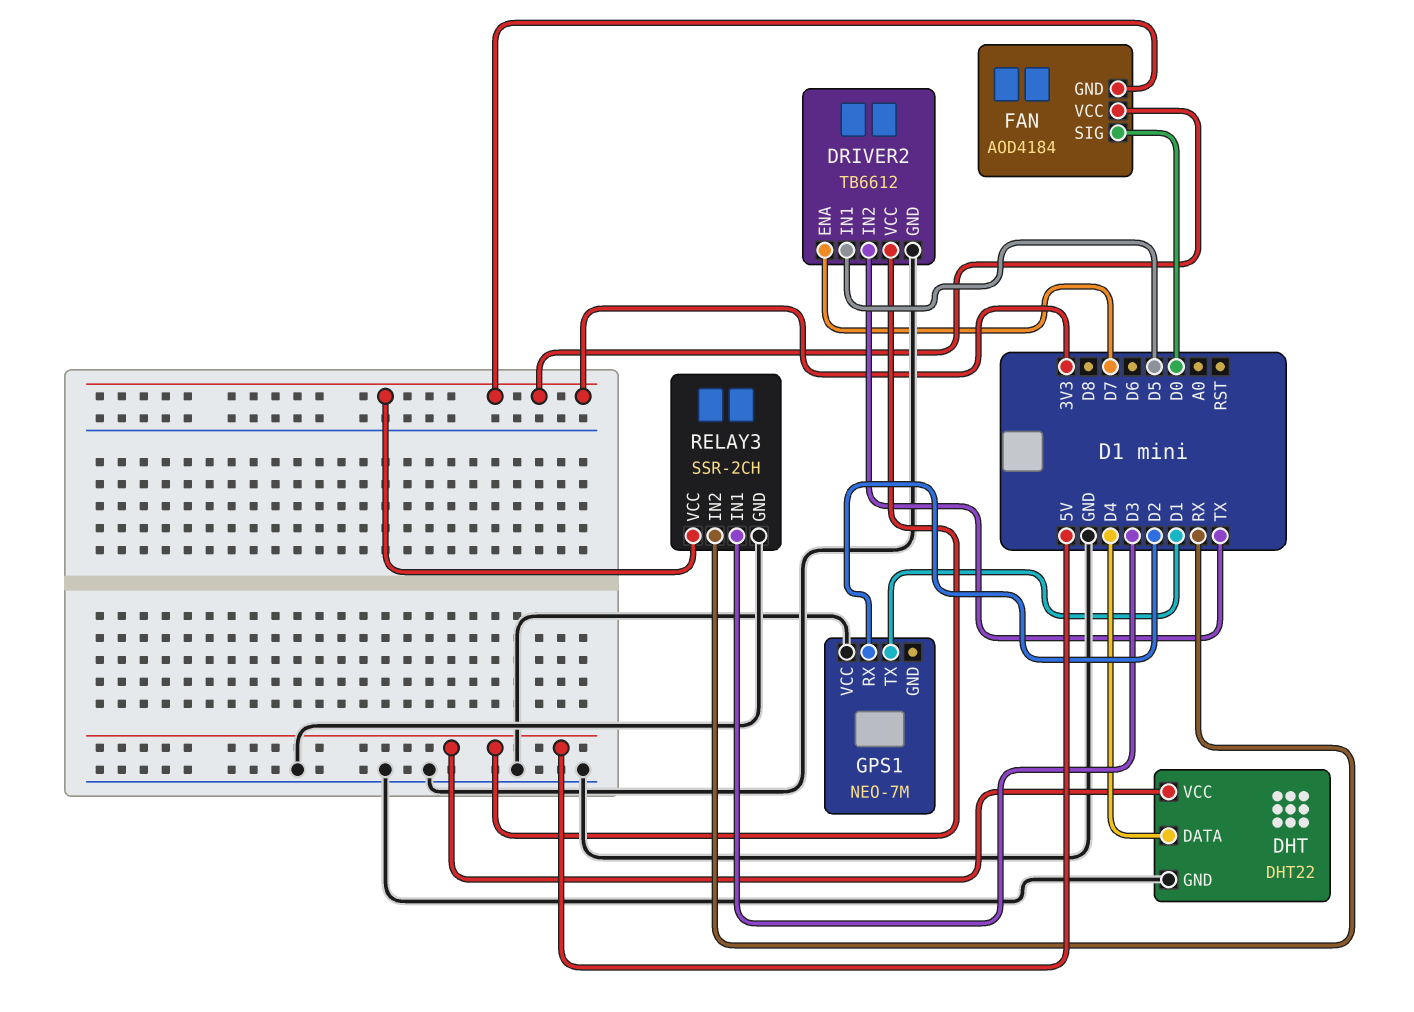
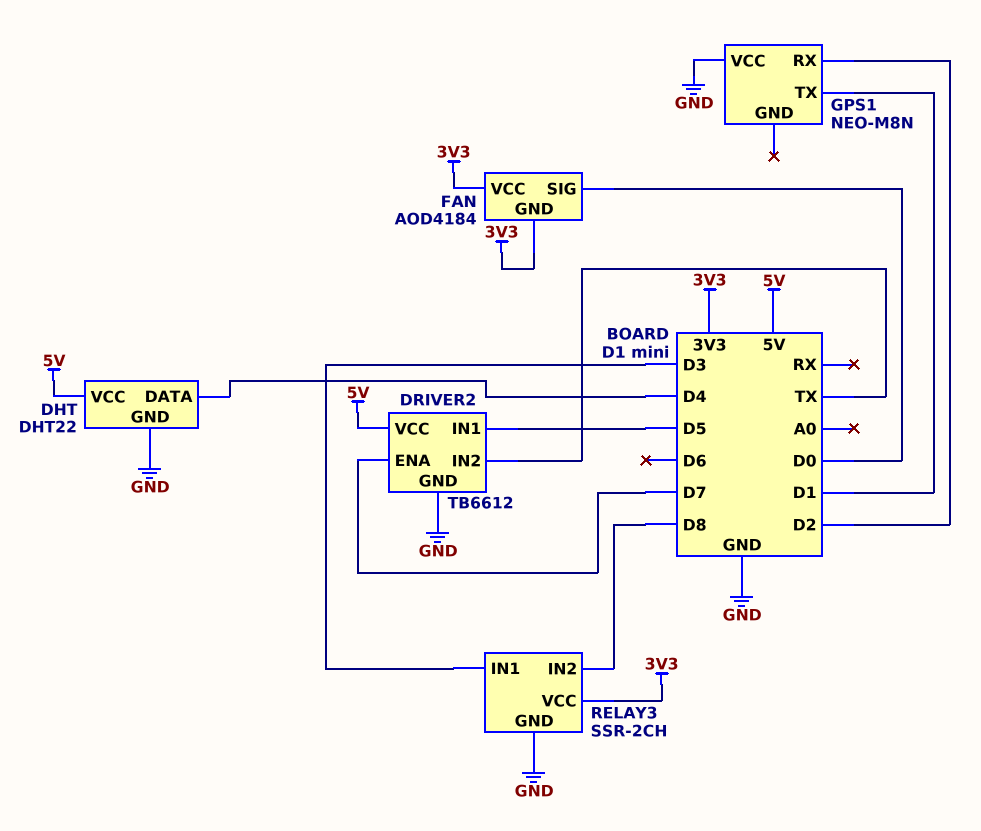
GPS1: NEO-7M -> NEO-M8N
RELAY3 pin IN2: RX -> D8

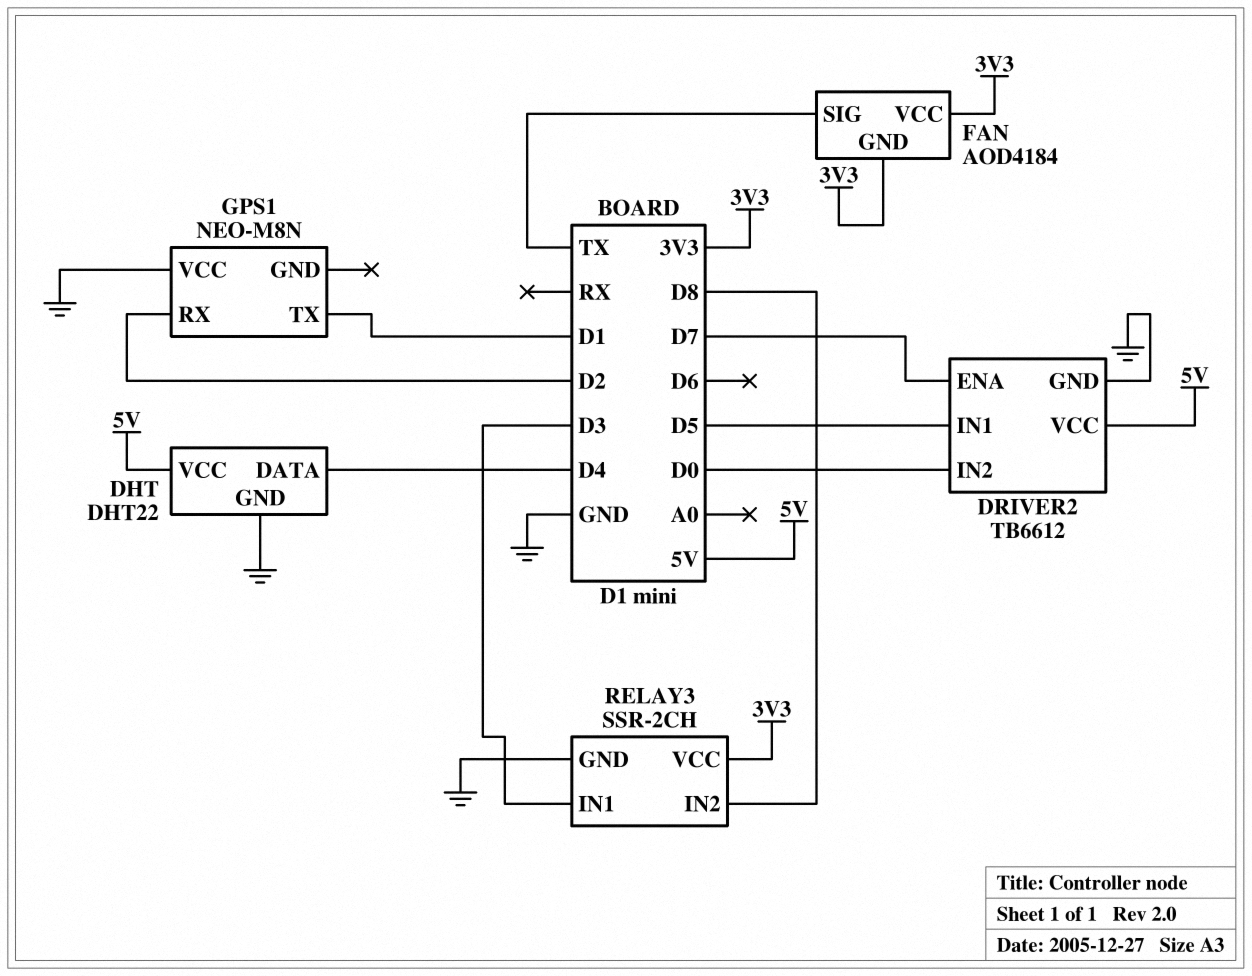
DRIVER2 pin IN2: TX -> D0
FAN pin SIG: D0 -> TX

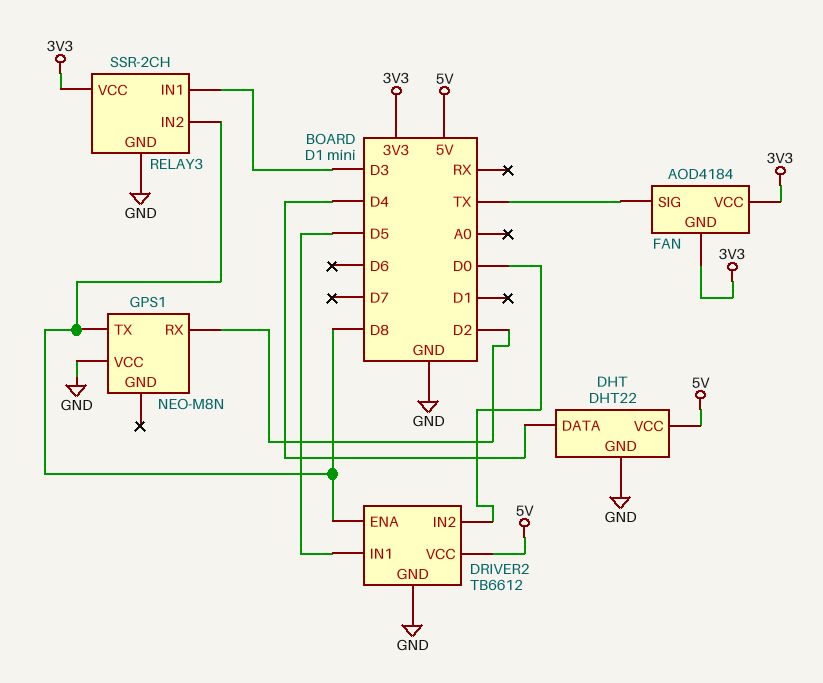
DRIVER2 pin ENA: D7 -> D8
GPS1 pin TX: D1 -> D8

